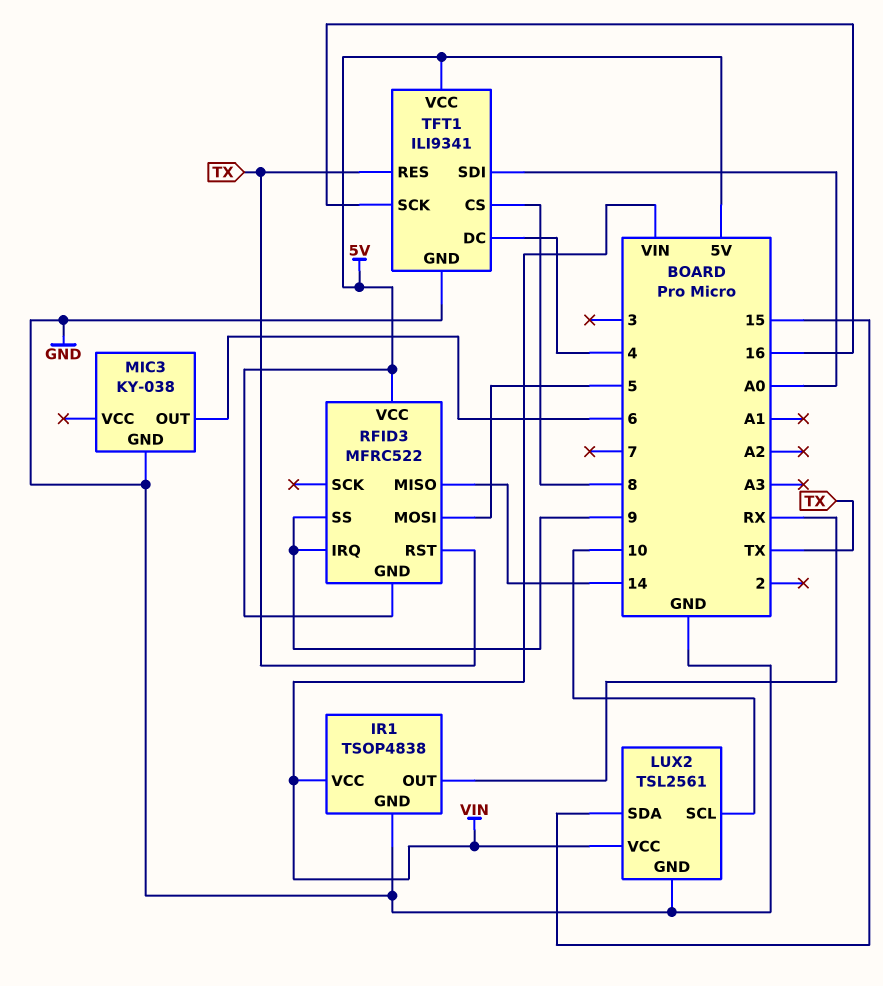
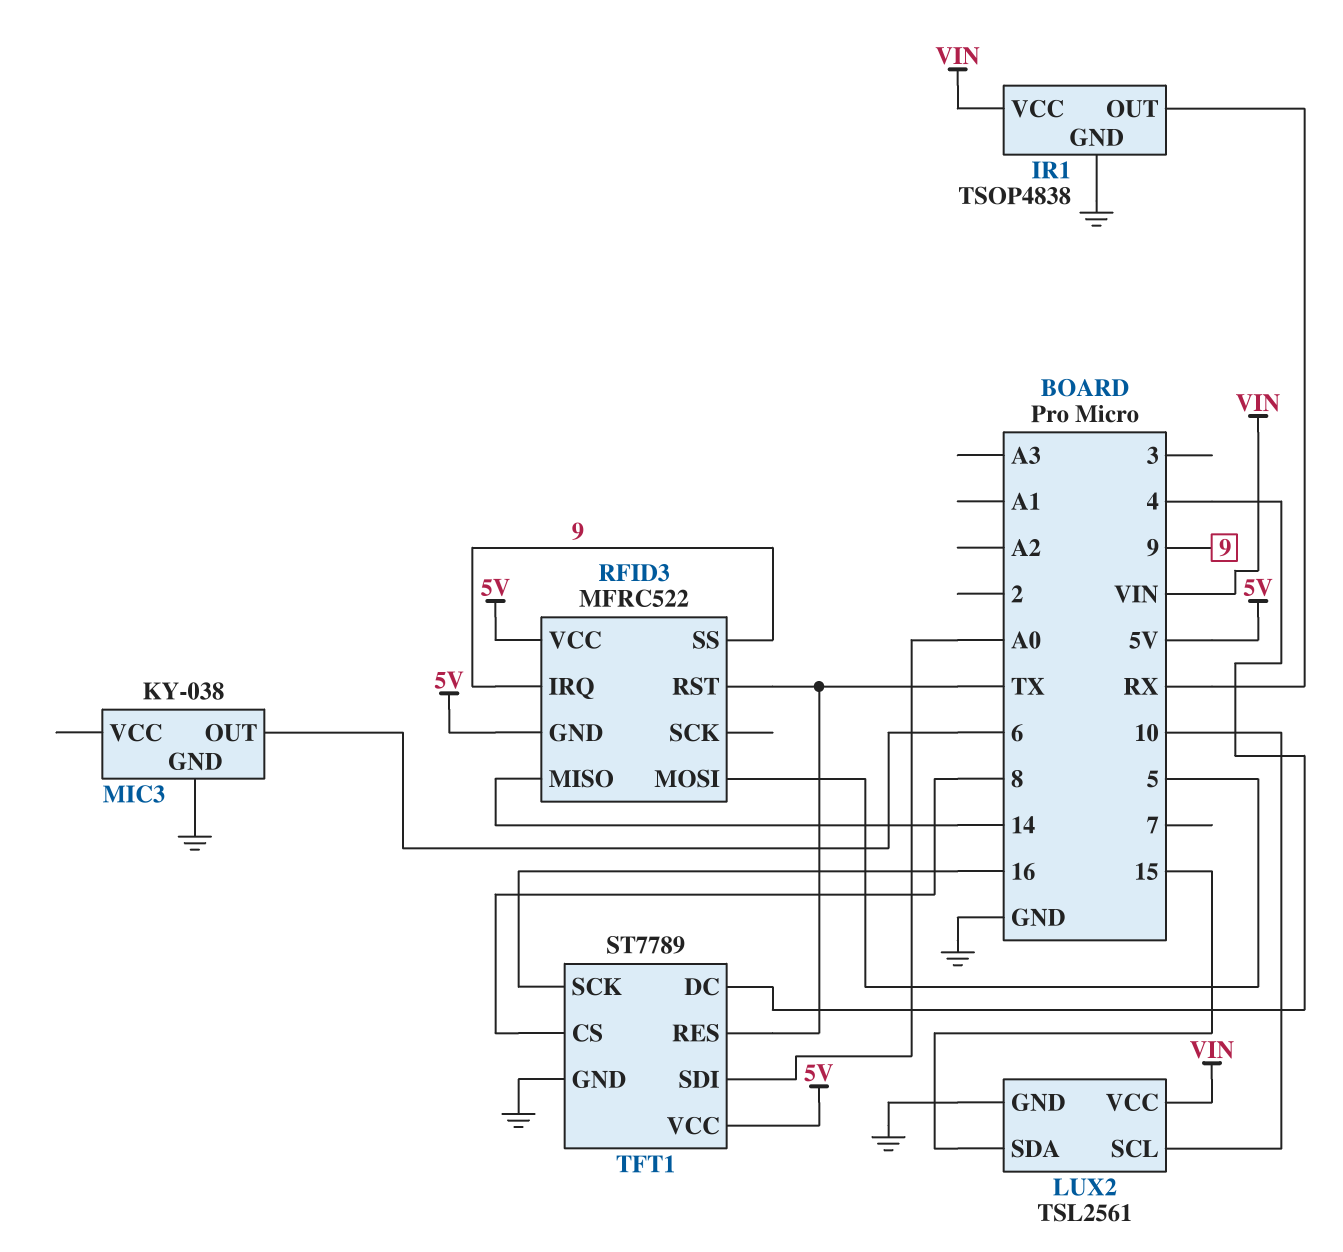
TFT1: ILI9341 -> ST7789

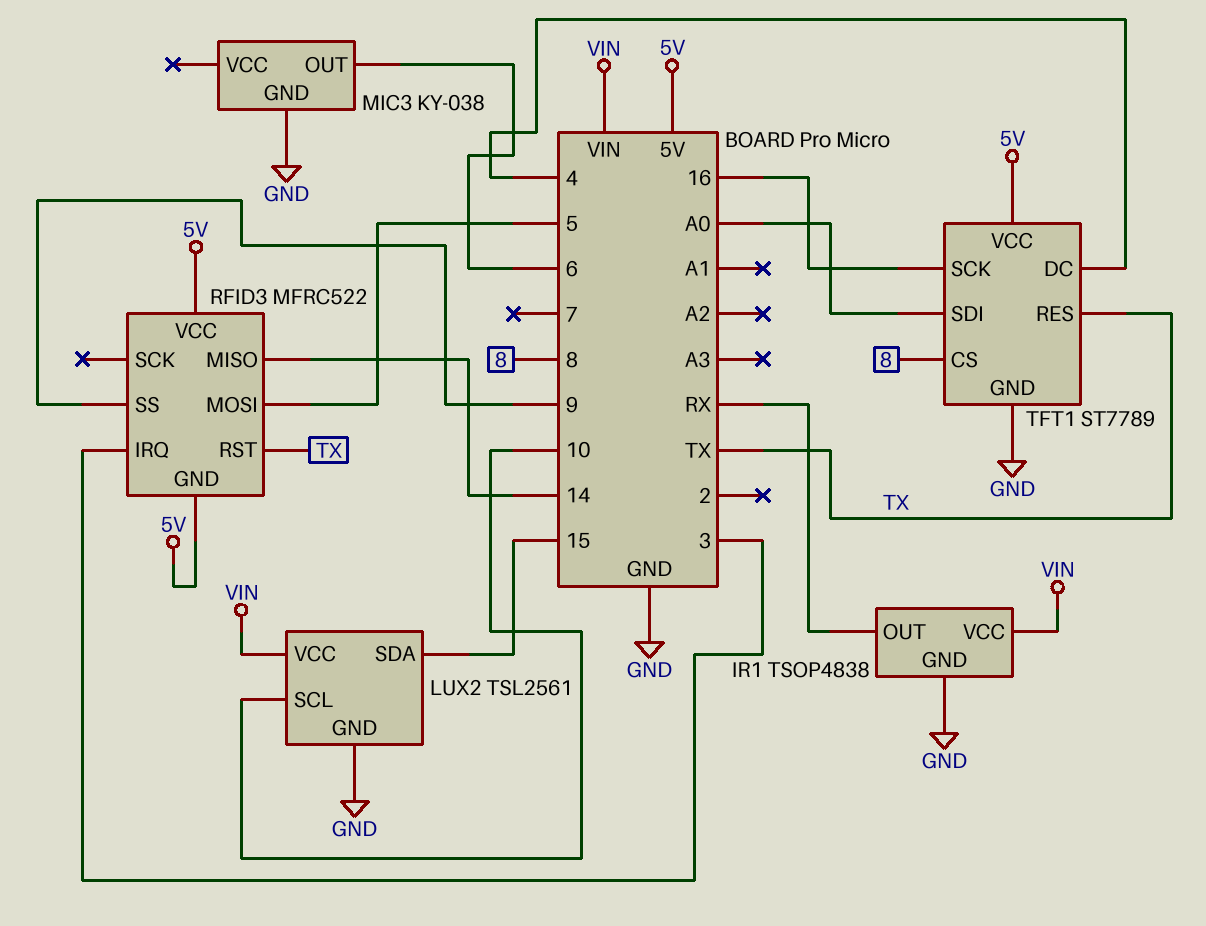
RFID3 pin IRQ: 9 -> 3

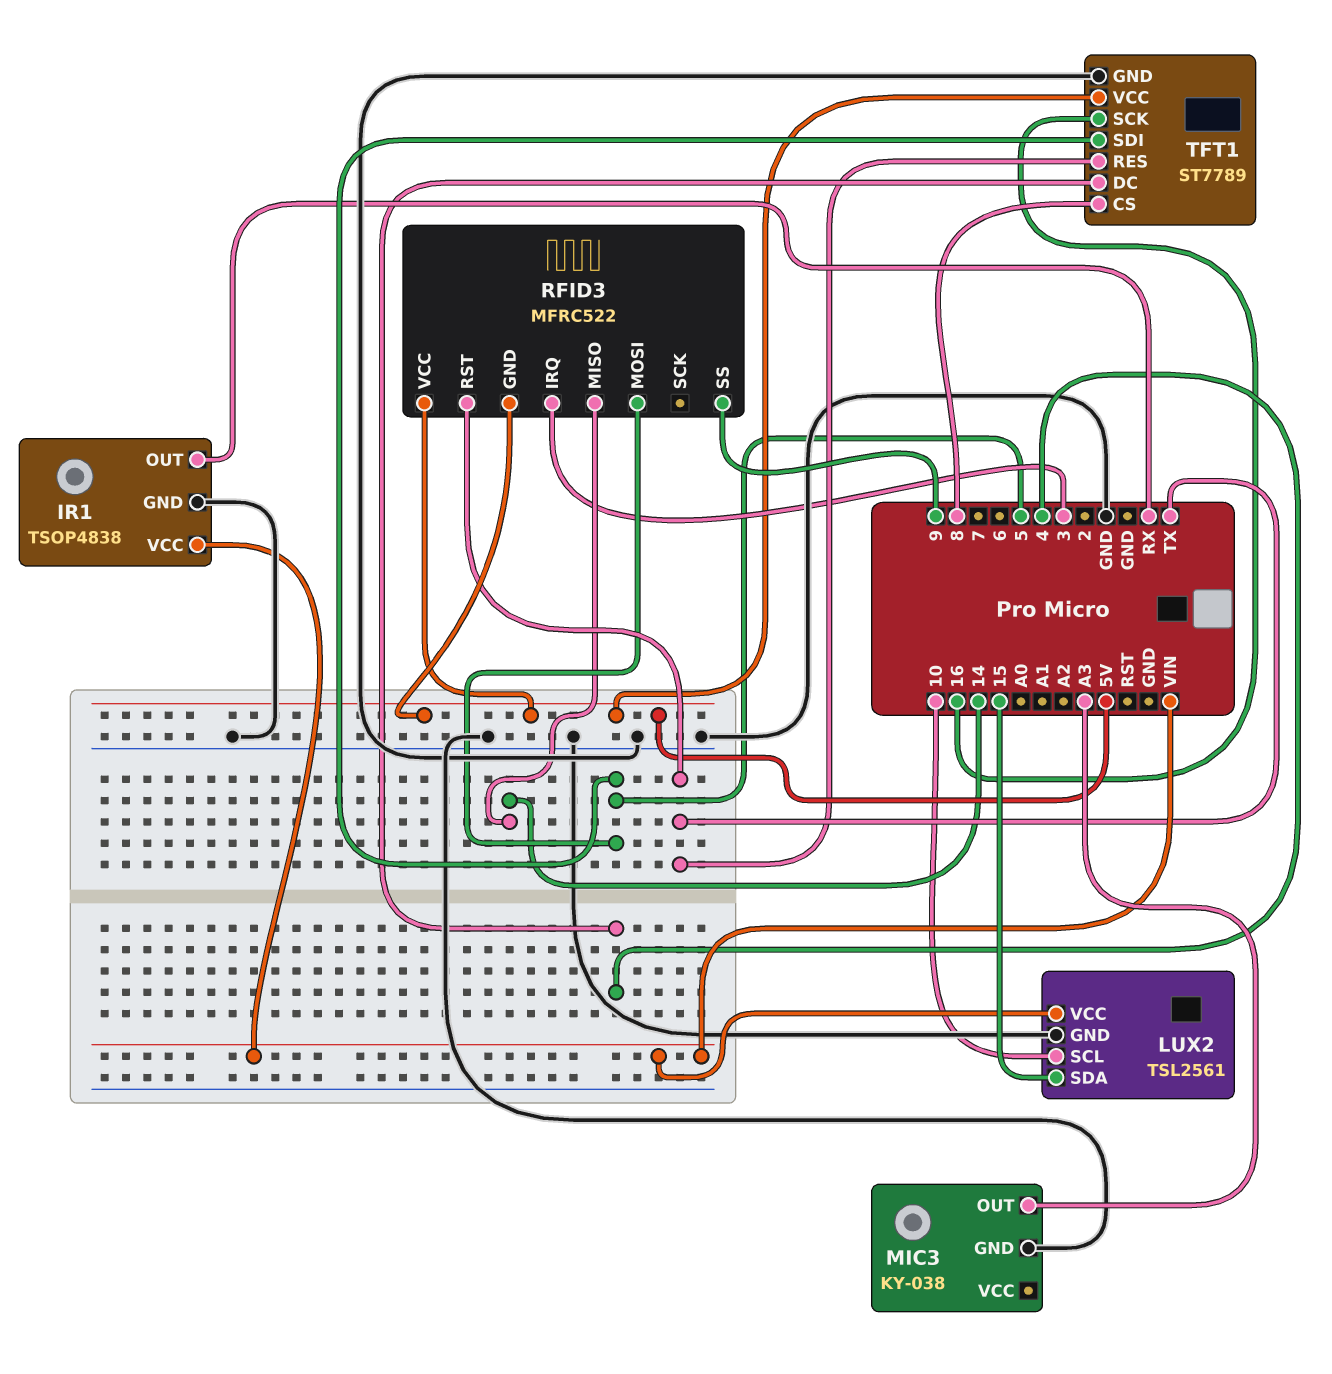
MIC3 pin OUT: 6 -> A3
TFT1 pin SDI: A0 -> 5

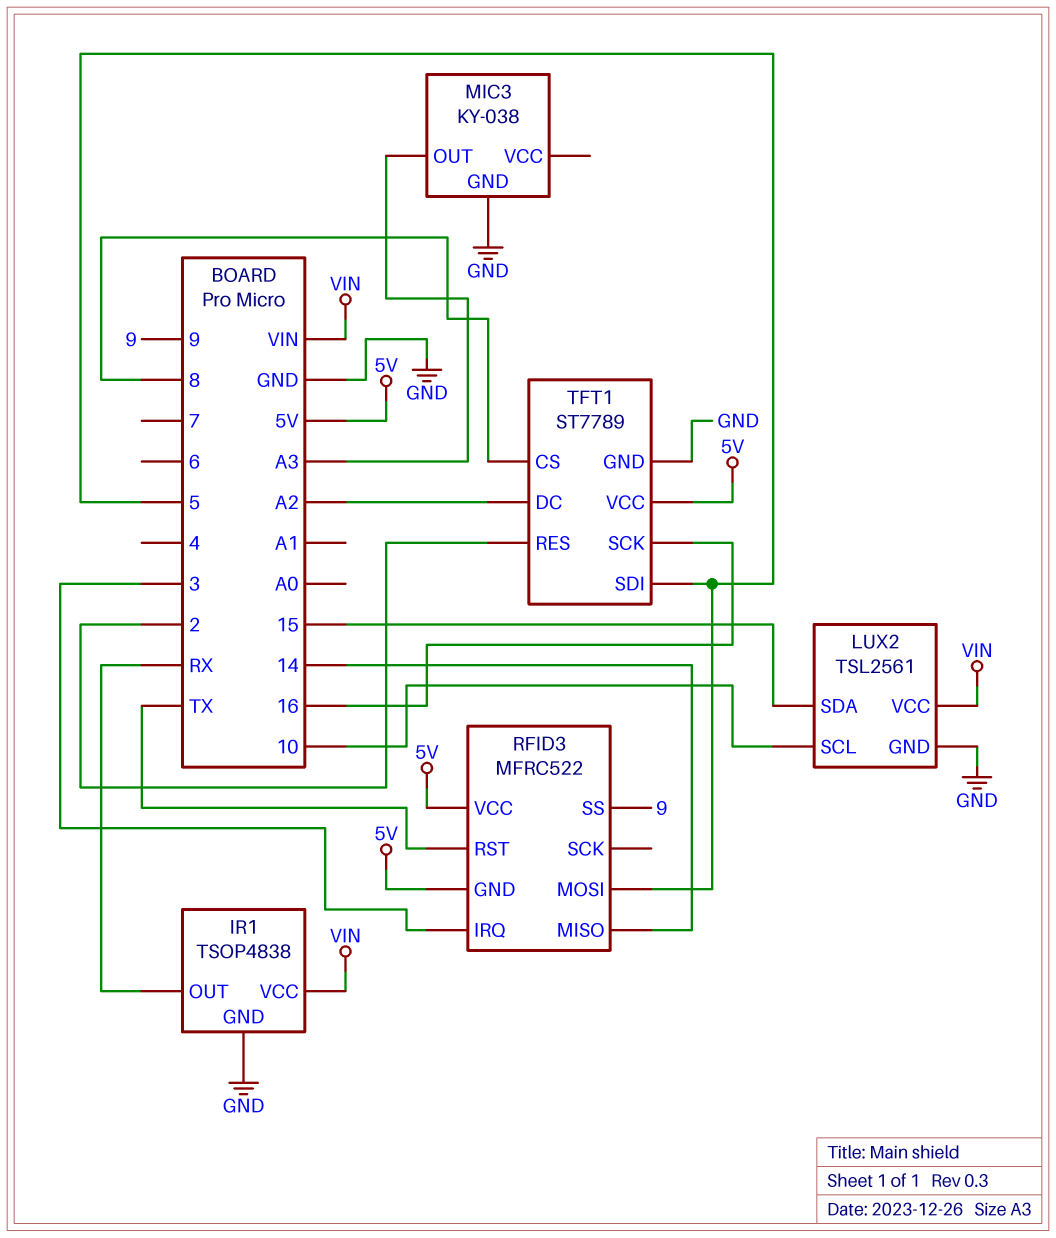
TFT1 pin DC: 4 -> A2
TFT1 pin RES: TX -> 2

